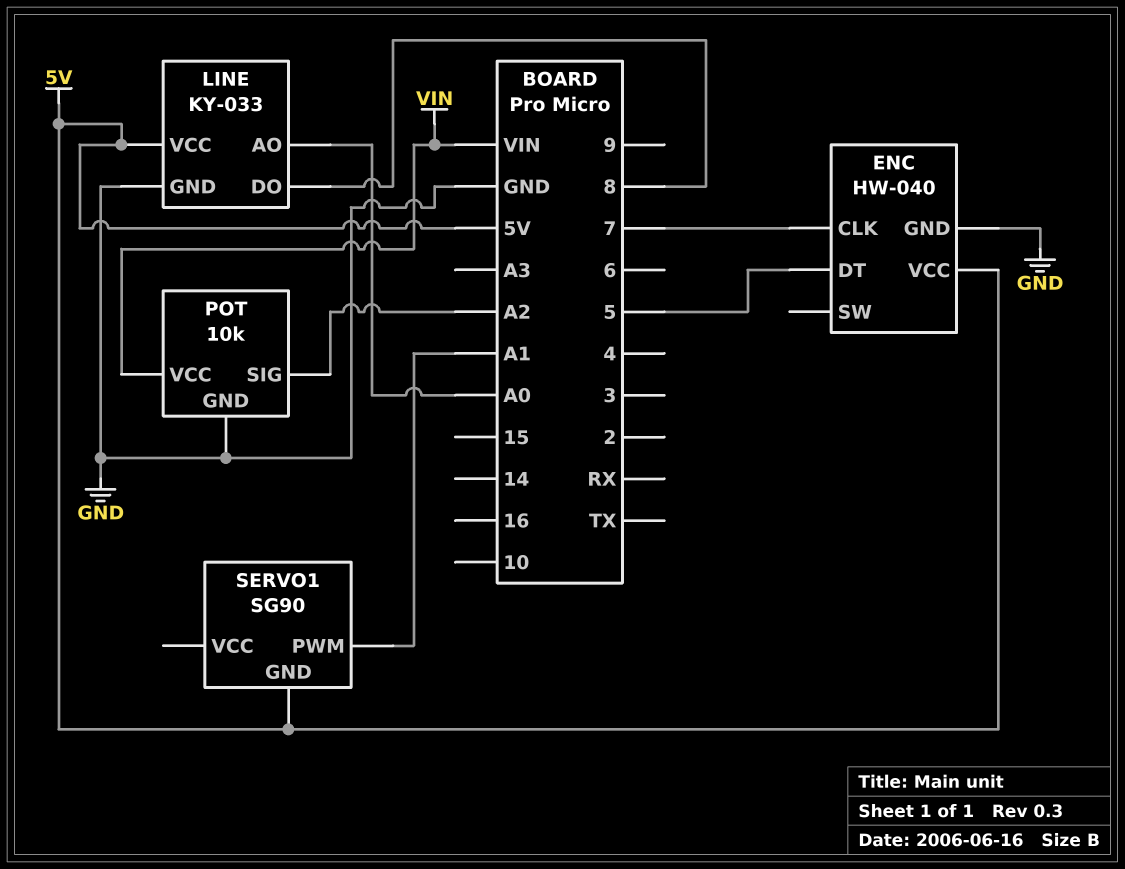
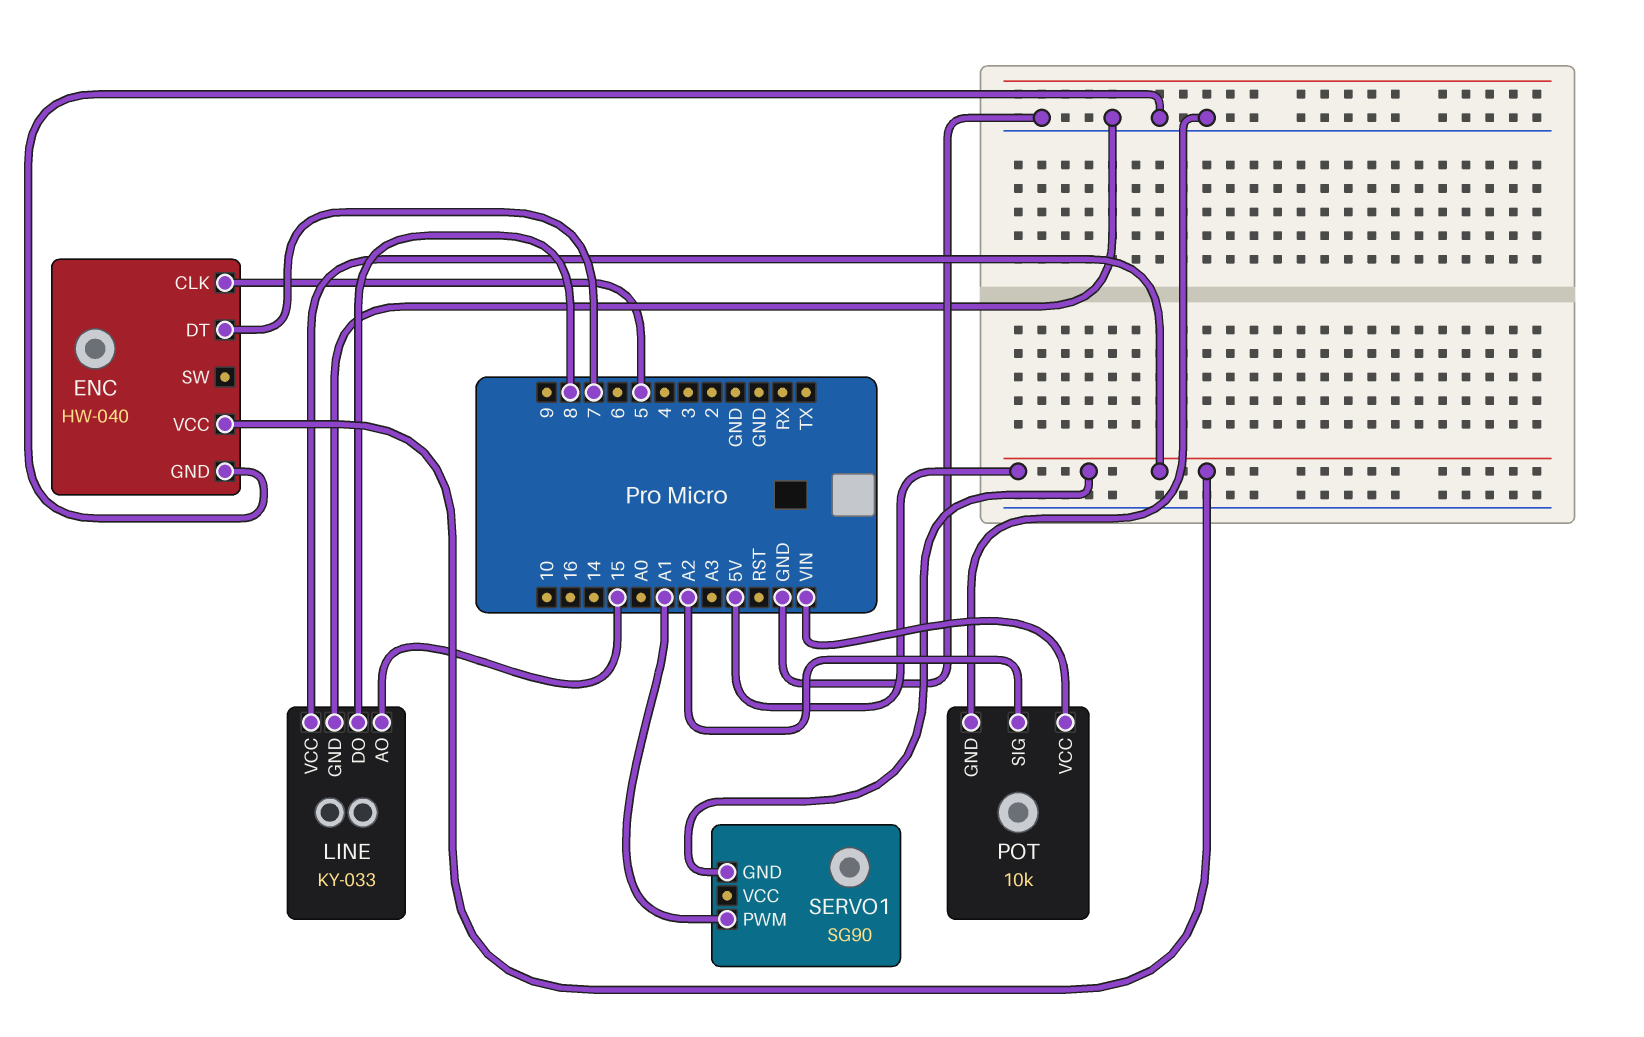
ENC pin CLK: 7 -> 5
ENC pin DT: 5 -> 7
LINE pin AO: A0 -> 15

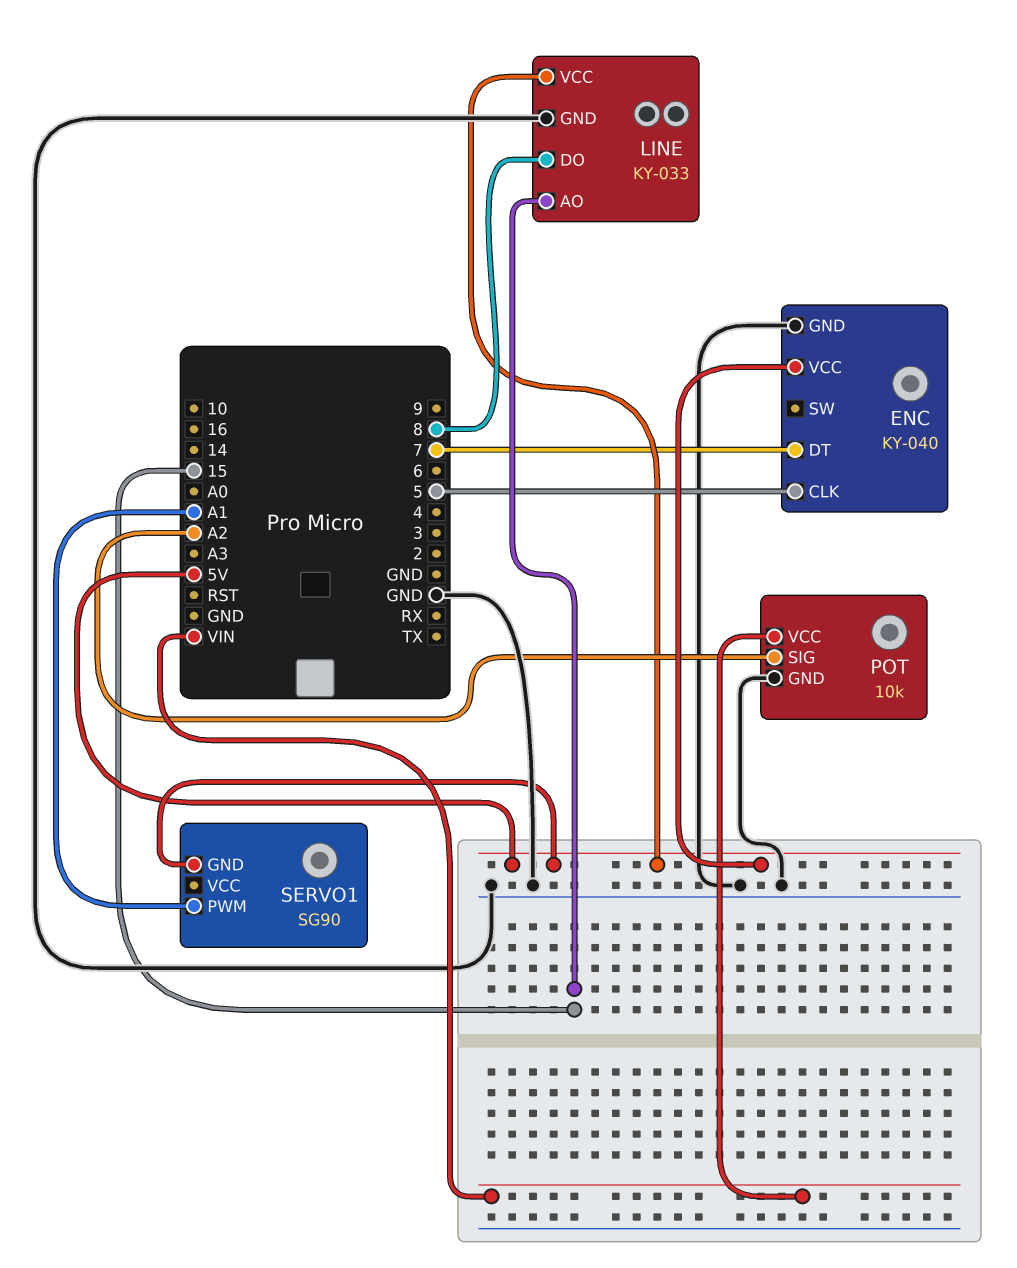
ENC: HW-040 -> KY-040

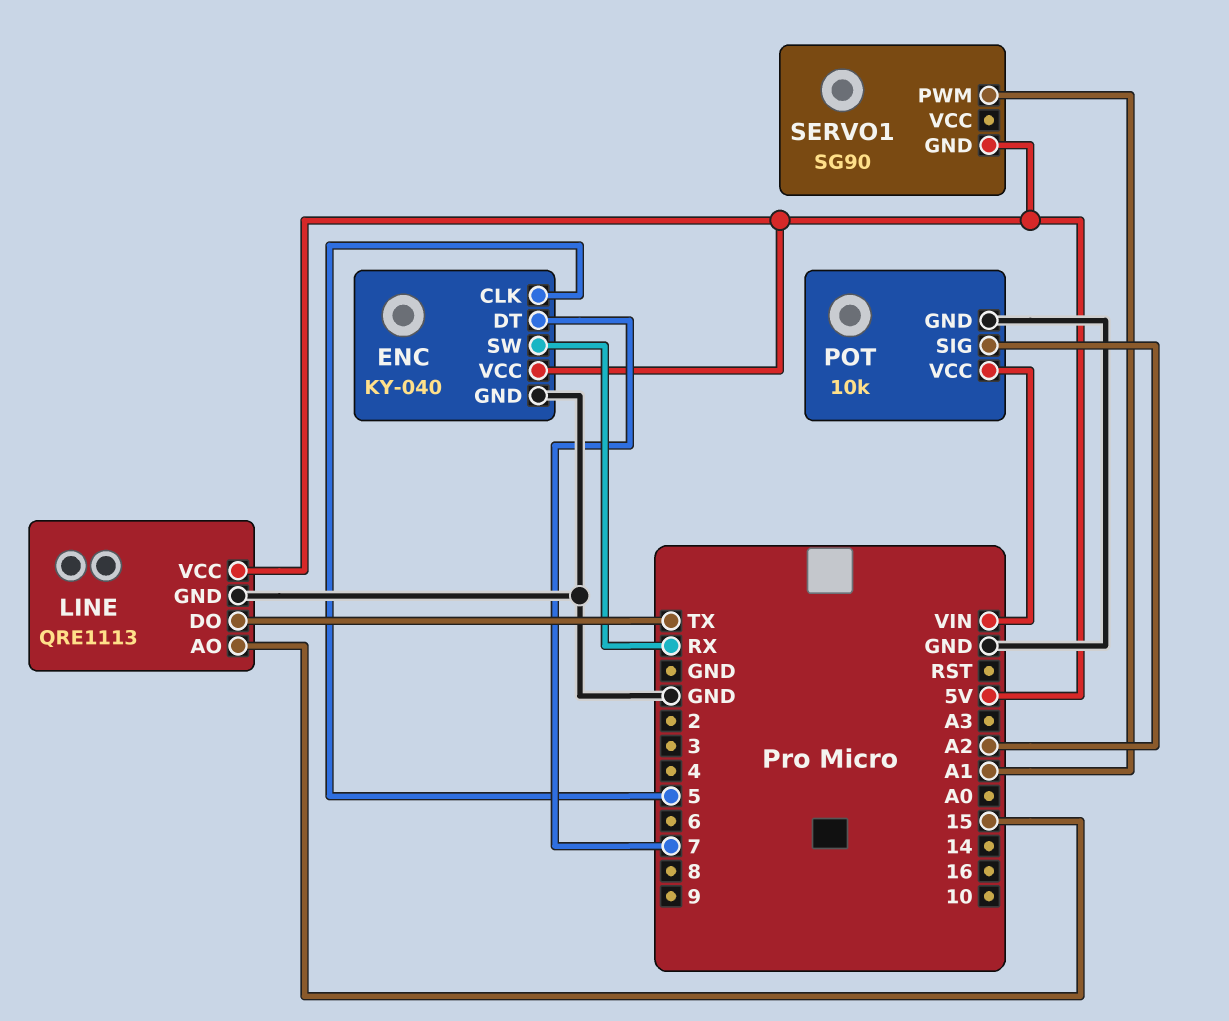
ENC pin SW: none -> RX
LINE: KY-033 -> QRE1113
LINE pin DO: 8 -> TX

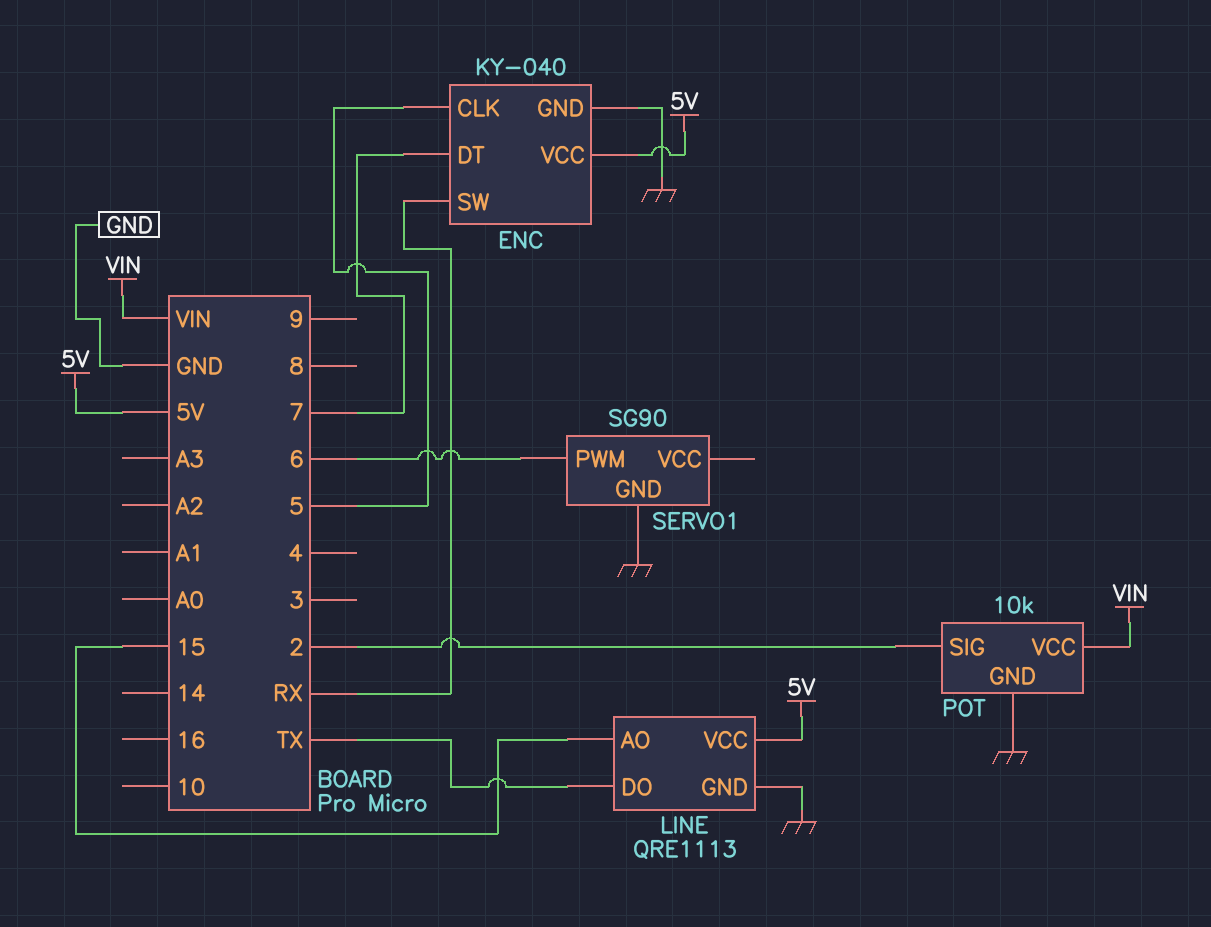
POT pin SIG: A2 -> 2
SERVO1 pin GND: 5V -> GND
SERVO1 pin PWM: A1 -> 6

